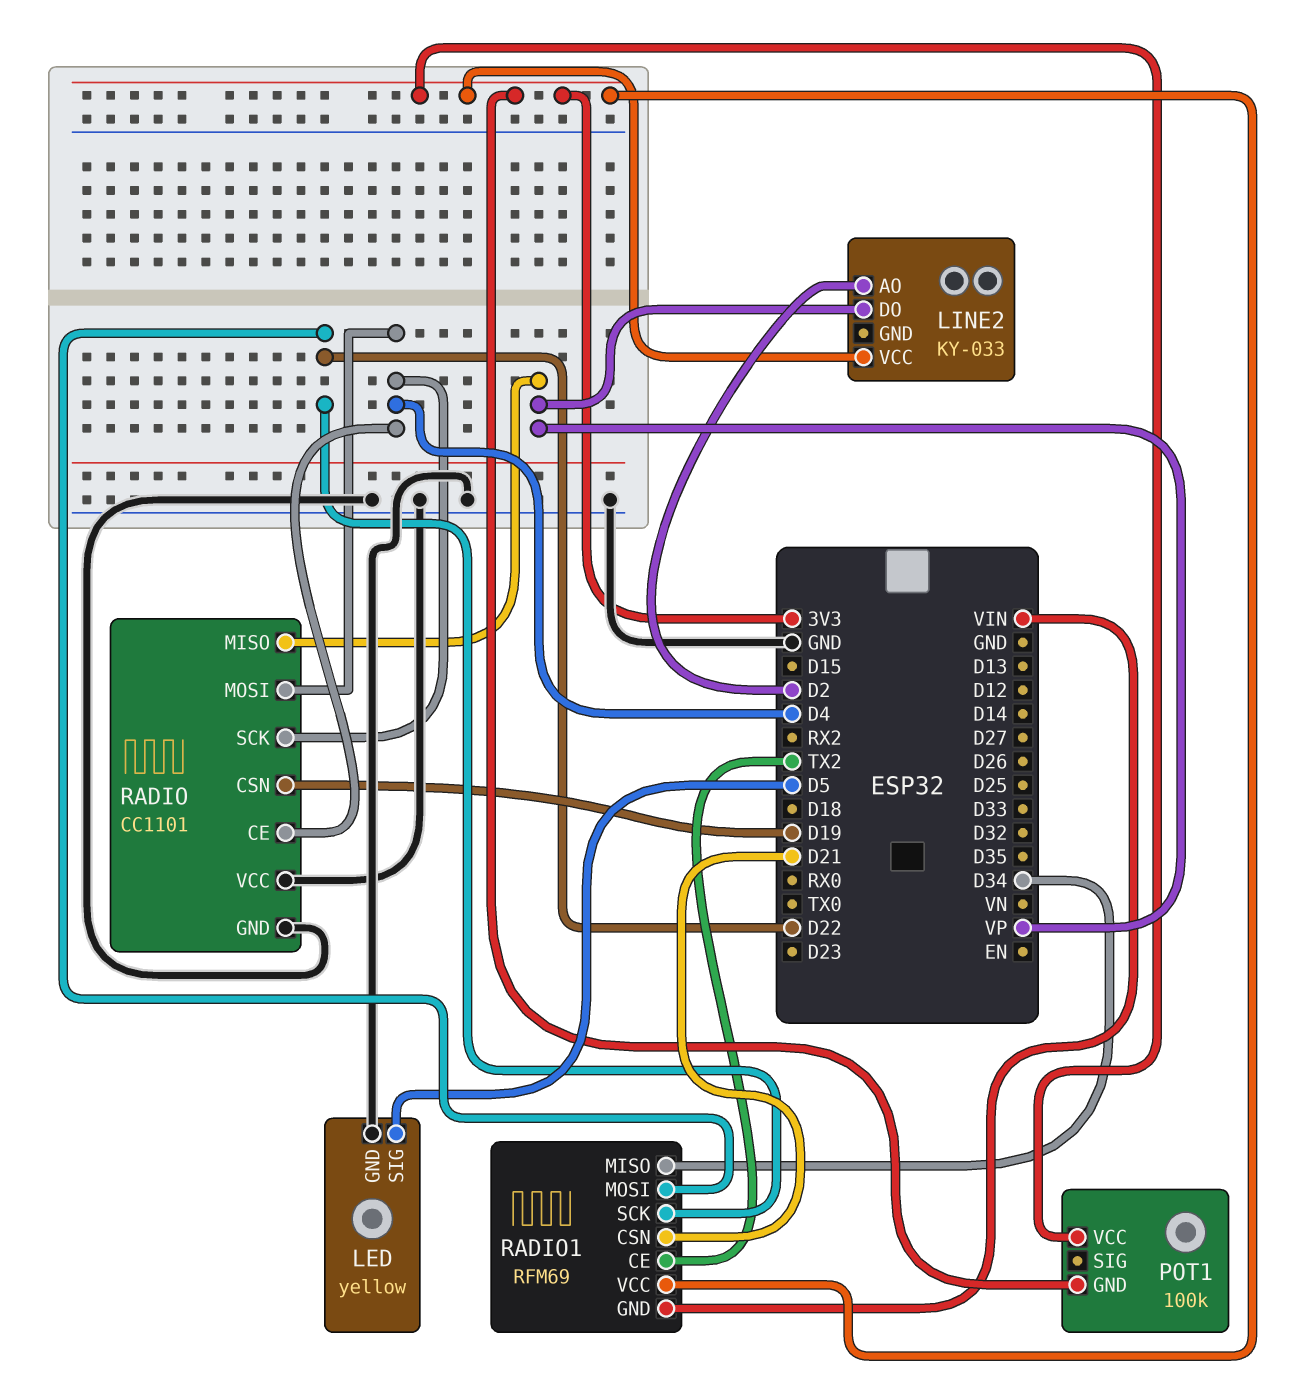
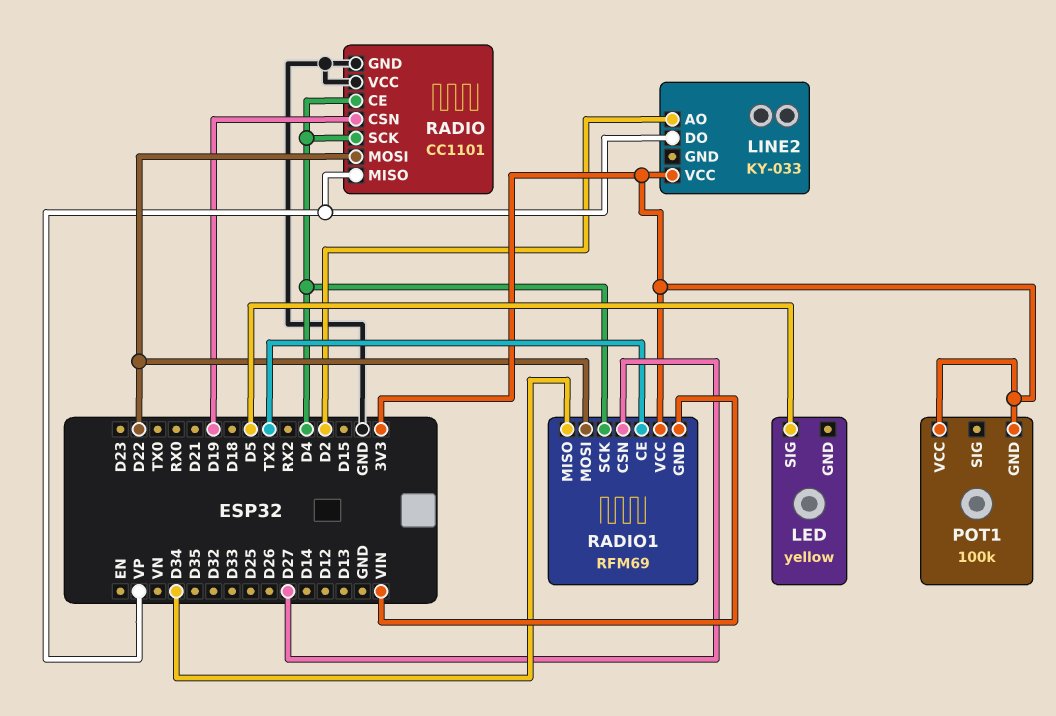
LED pin GND: GND -> none
RADIO pin MOSI: D4 -> D22
RADIO1 pin CSN: D21 -> D27
RADIO1 pin SCK: D22 -> D4

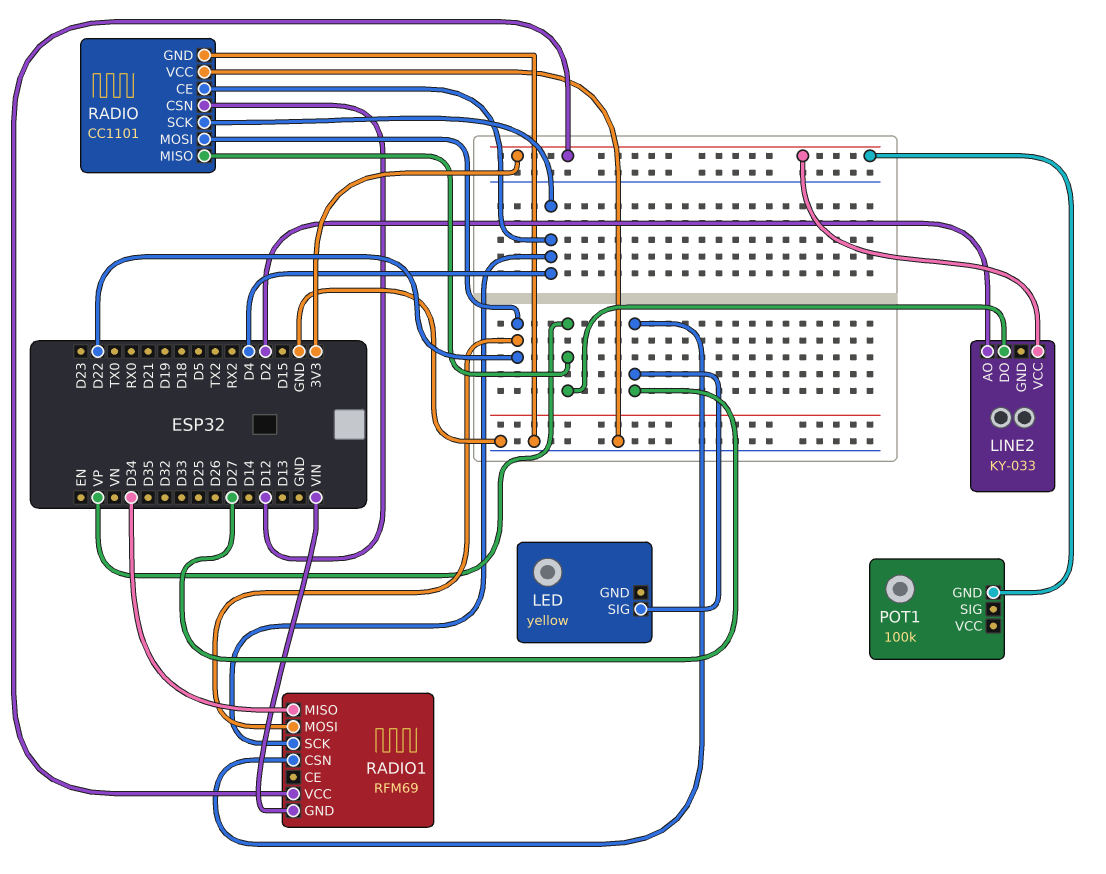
LED pin SIG: D5 -> D27
POT1 pin VCC: 3V3 -> none
RADIO pin CSN: D19 -> D12
RADIO1 pin CE: TX2 -> none

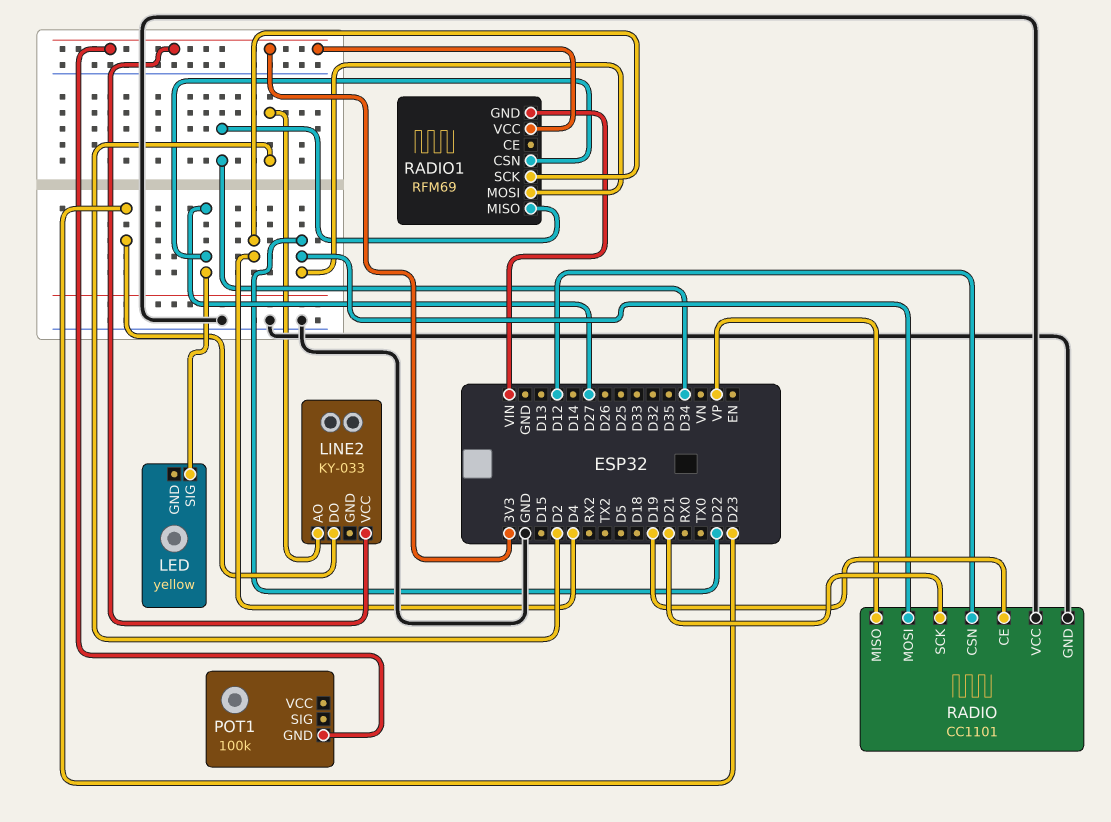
LINE2 pin DO: VP -> D23
RADIO pin CE: D4 -> D19
RADIO pin SCK: D4 -> D21

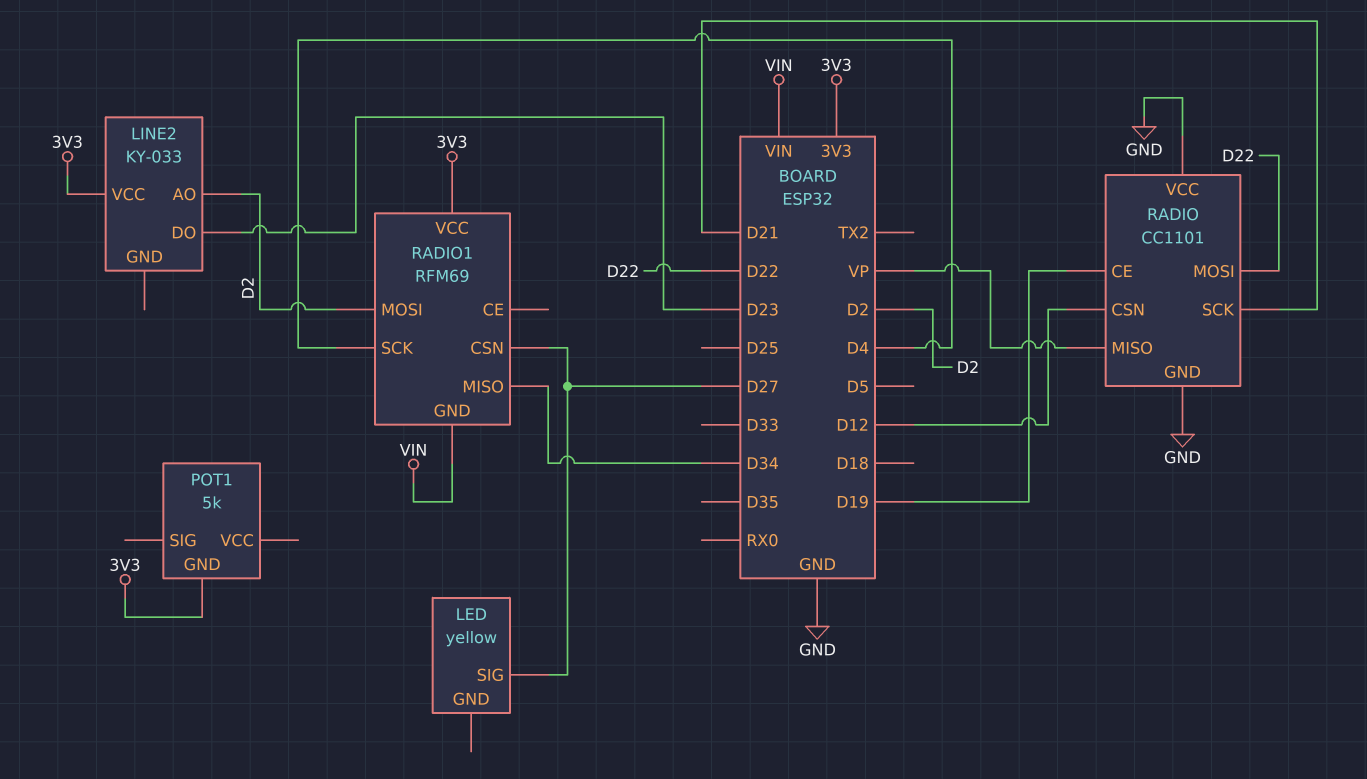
POT1: 100k -> 5k
RADIO1 pin MOSI: D22 -> D2

